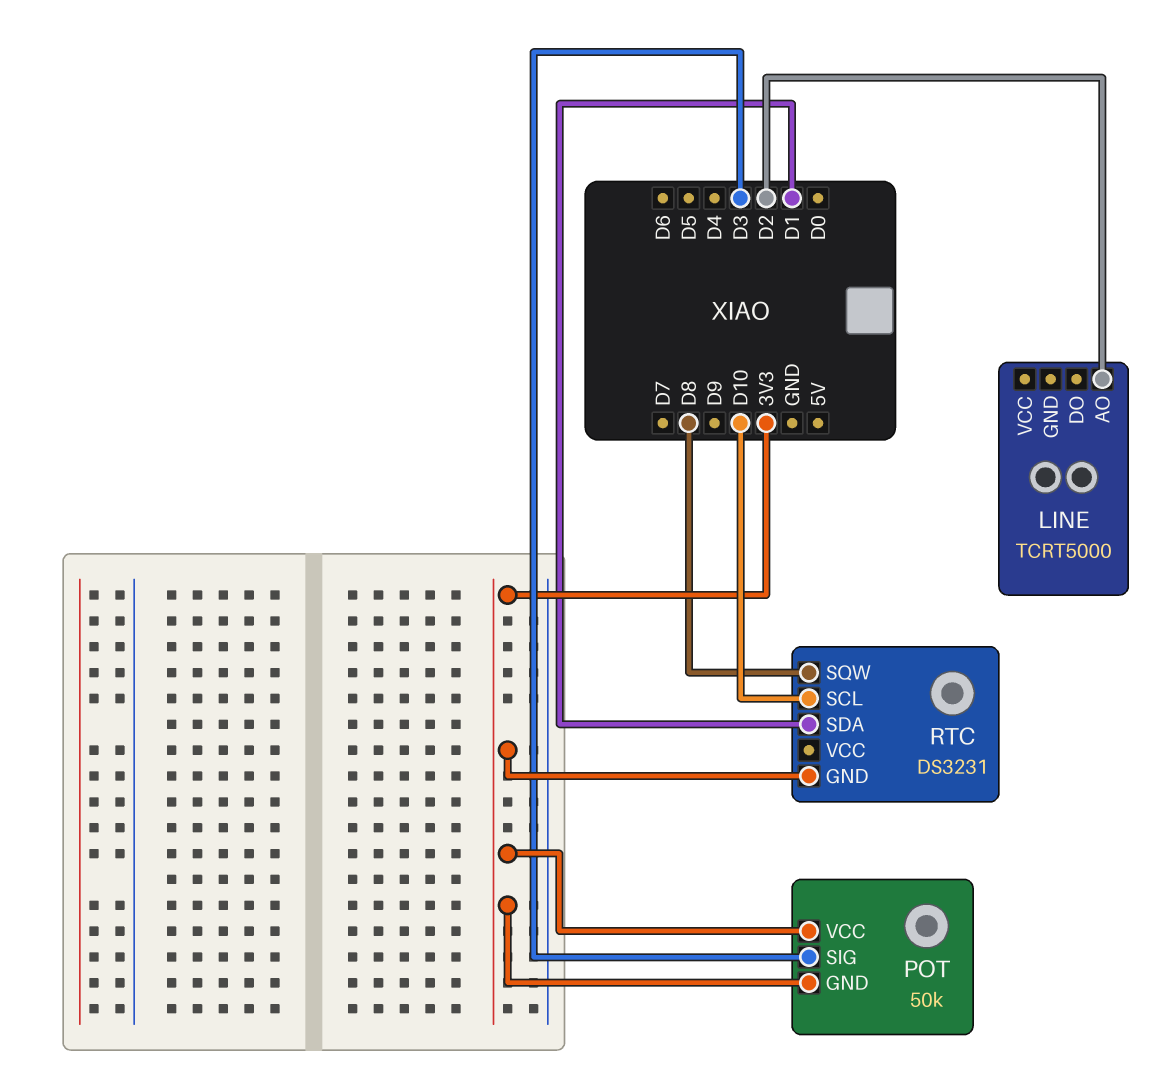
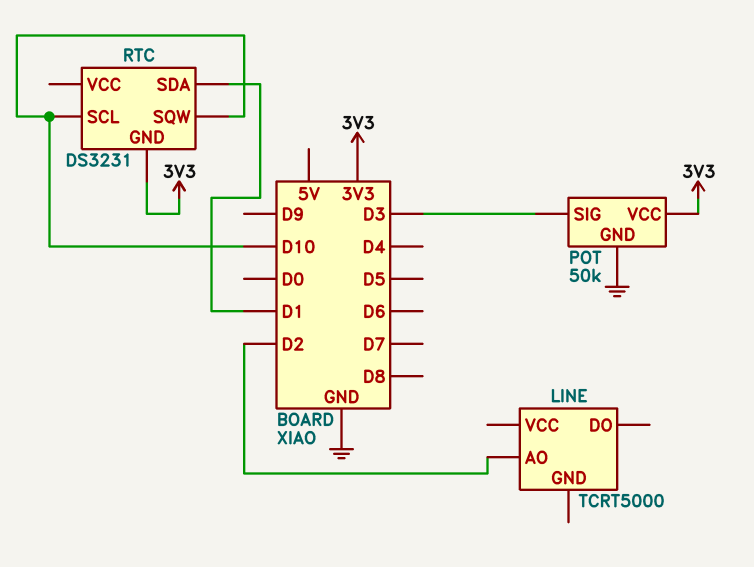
POT pin GND: 3V3 -> GND
RTC pin SQW: D8 -> D10

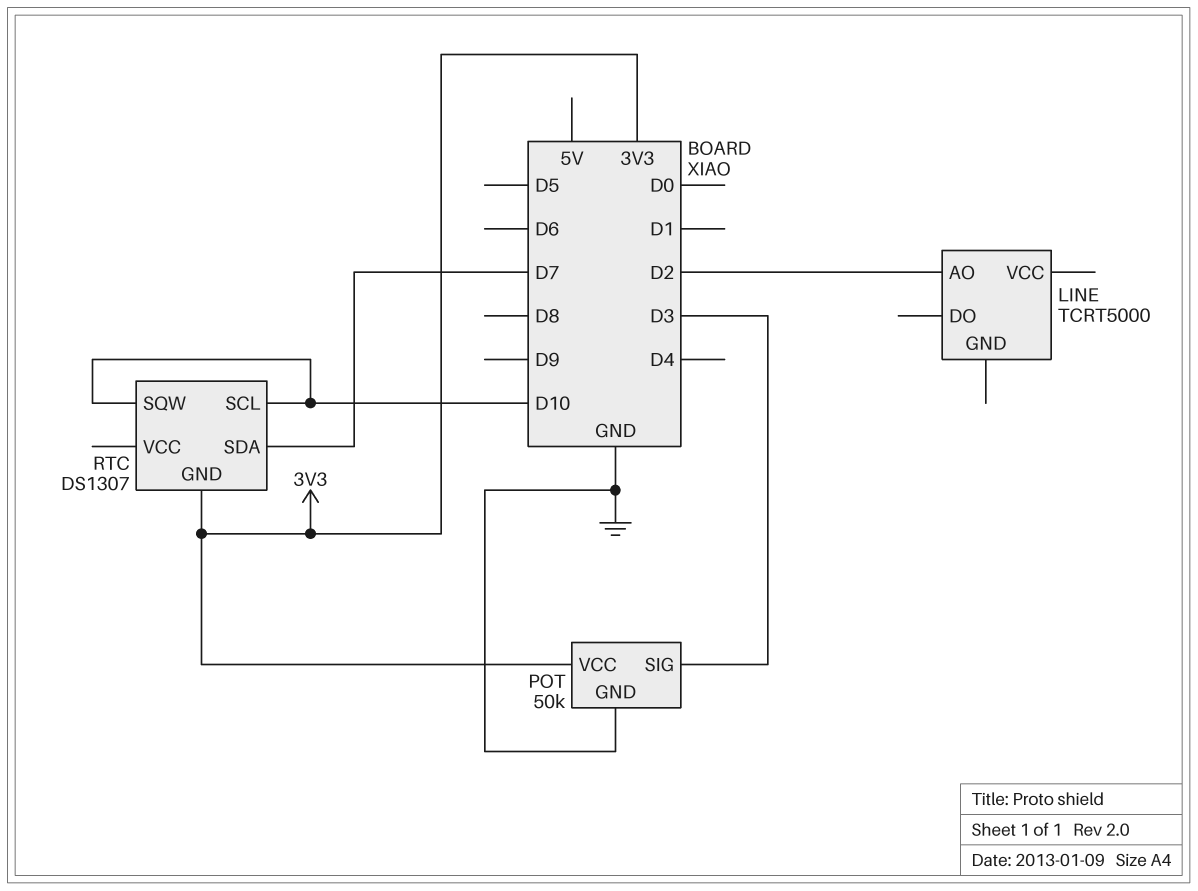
RTC: DS3231 -> DS1307
RTC pin SDA: D1 -> D7

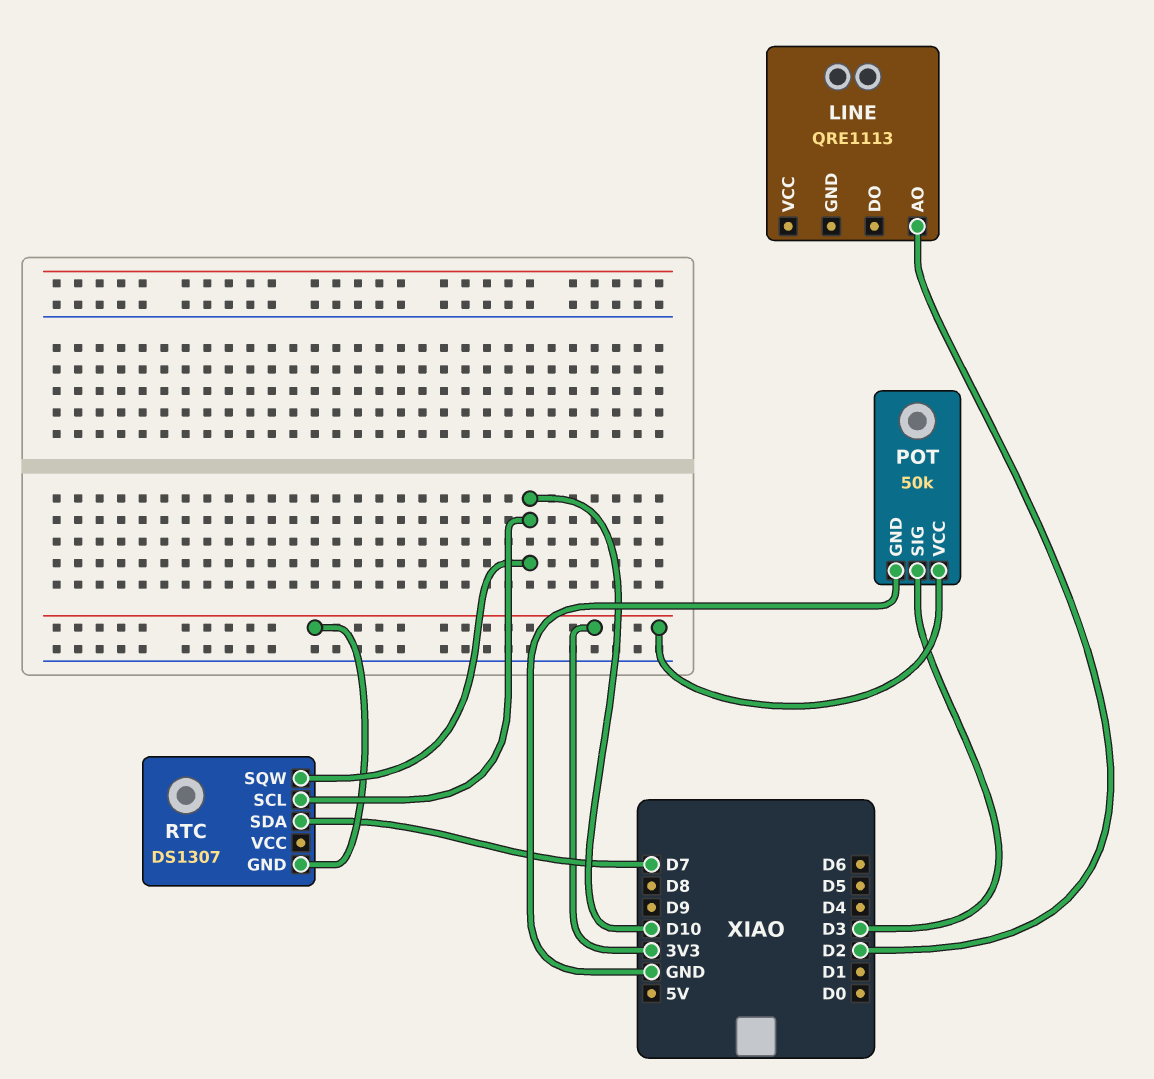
LINE: TCRT5000 -> QRE1113

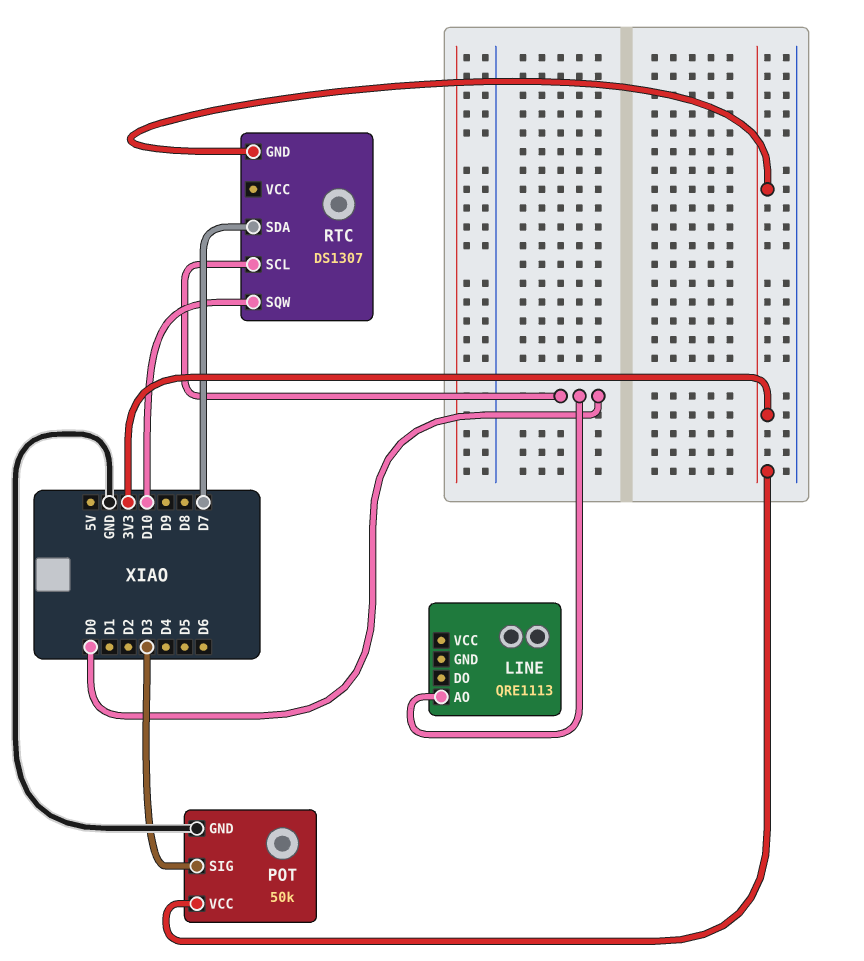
LINE pin AO: D2 -> D0
RTC pin SCL: D10 -> D0

